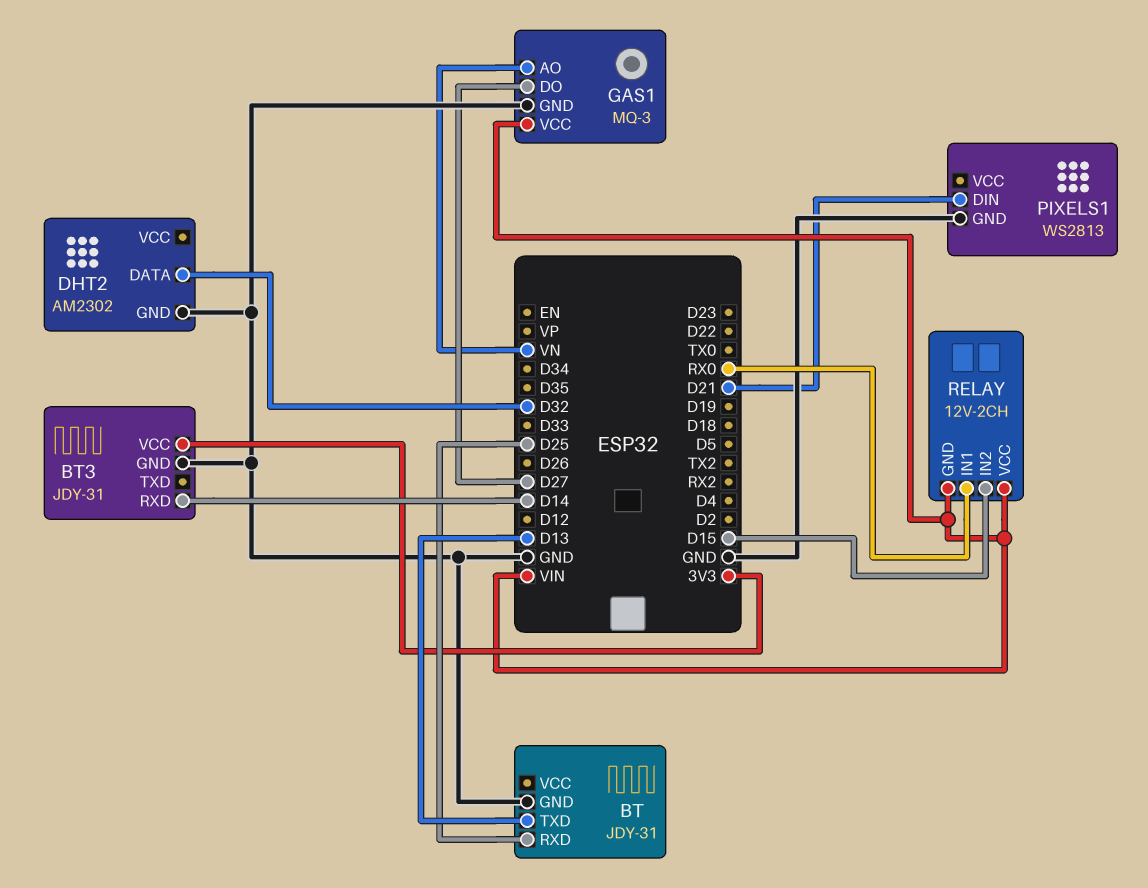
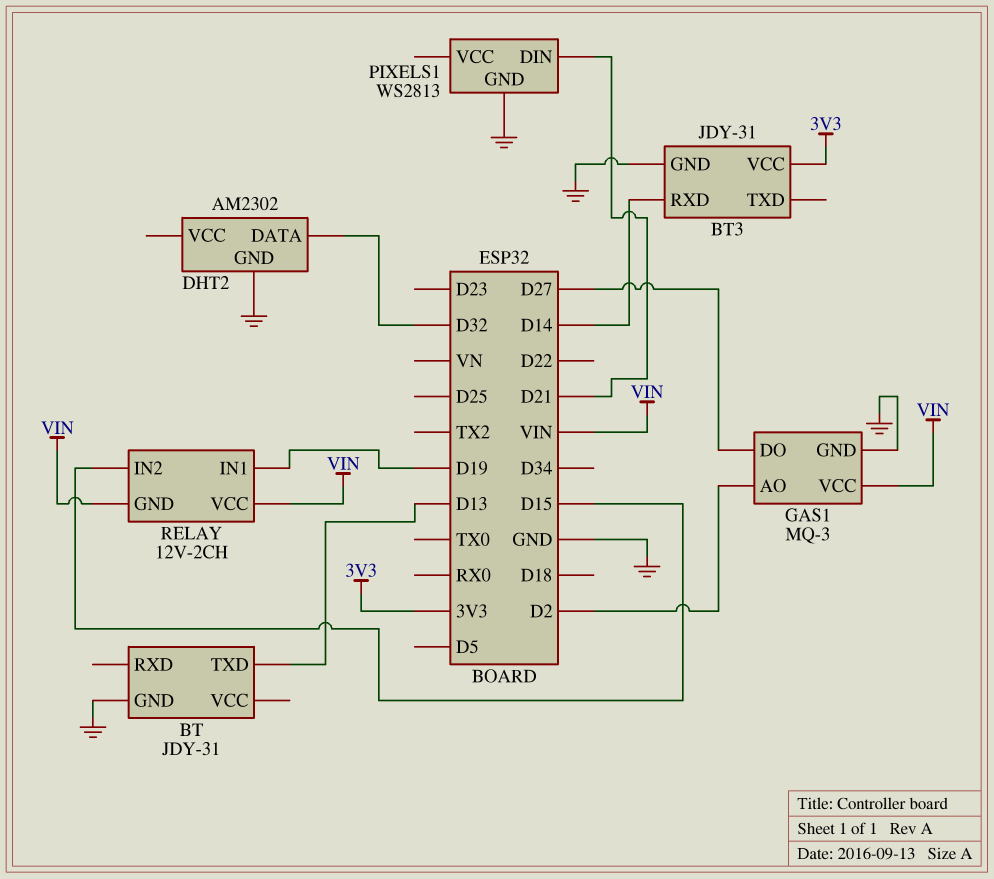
BT pin RXD: D25 -> none
GAS1 pin AO: VN -> D2
RELAY pin IN1: RX0 -> D19

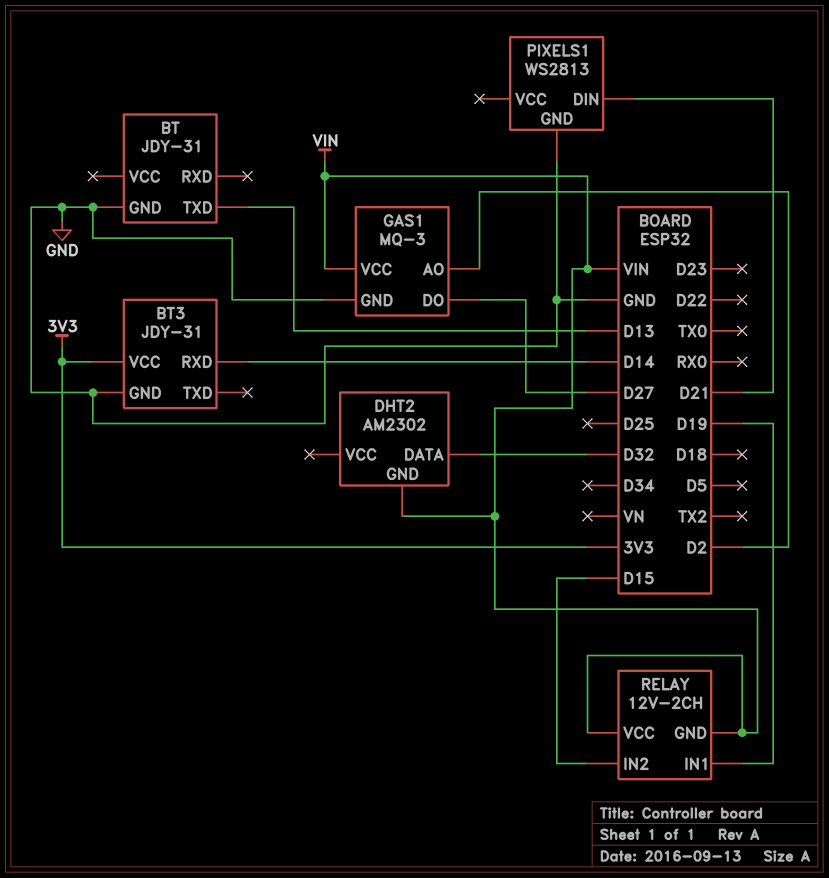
DHT2 pin GND: GND -> VIN

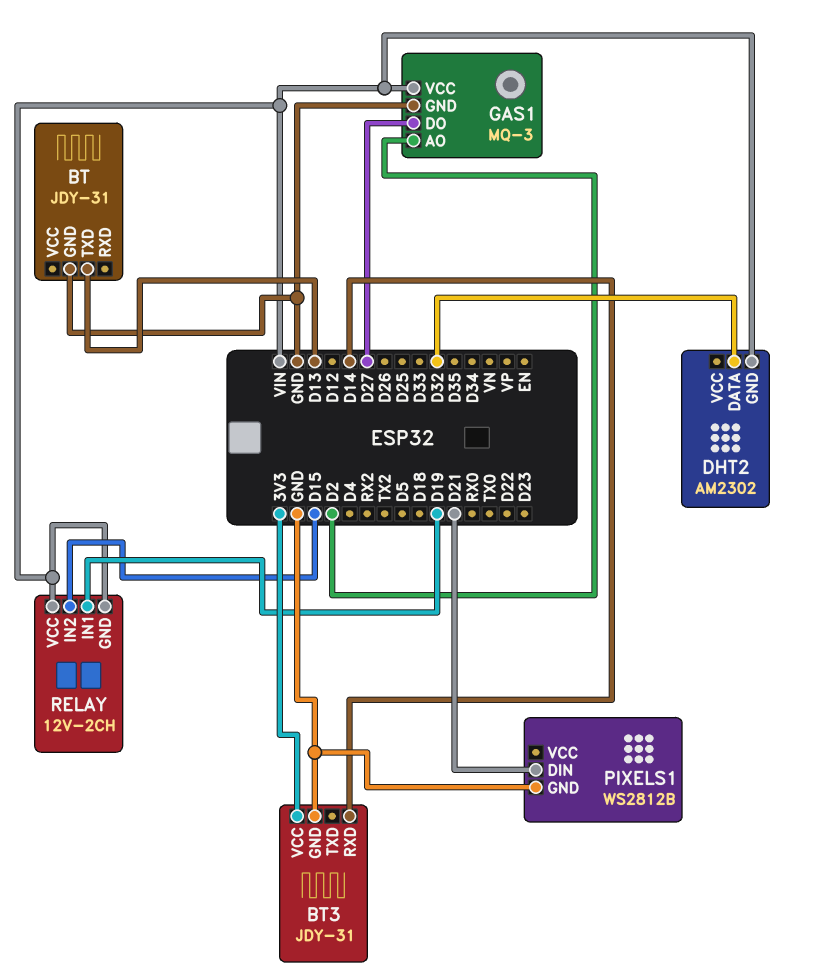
PIXELS1: WS2813 -> WS2812B

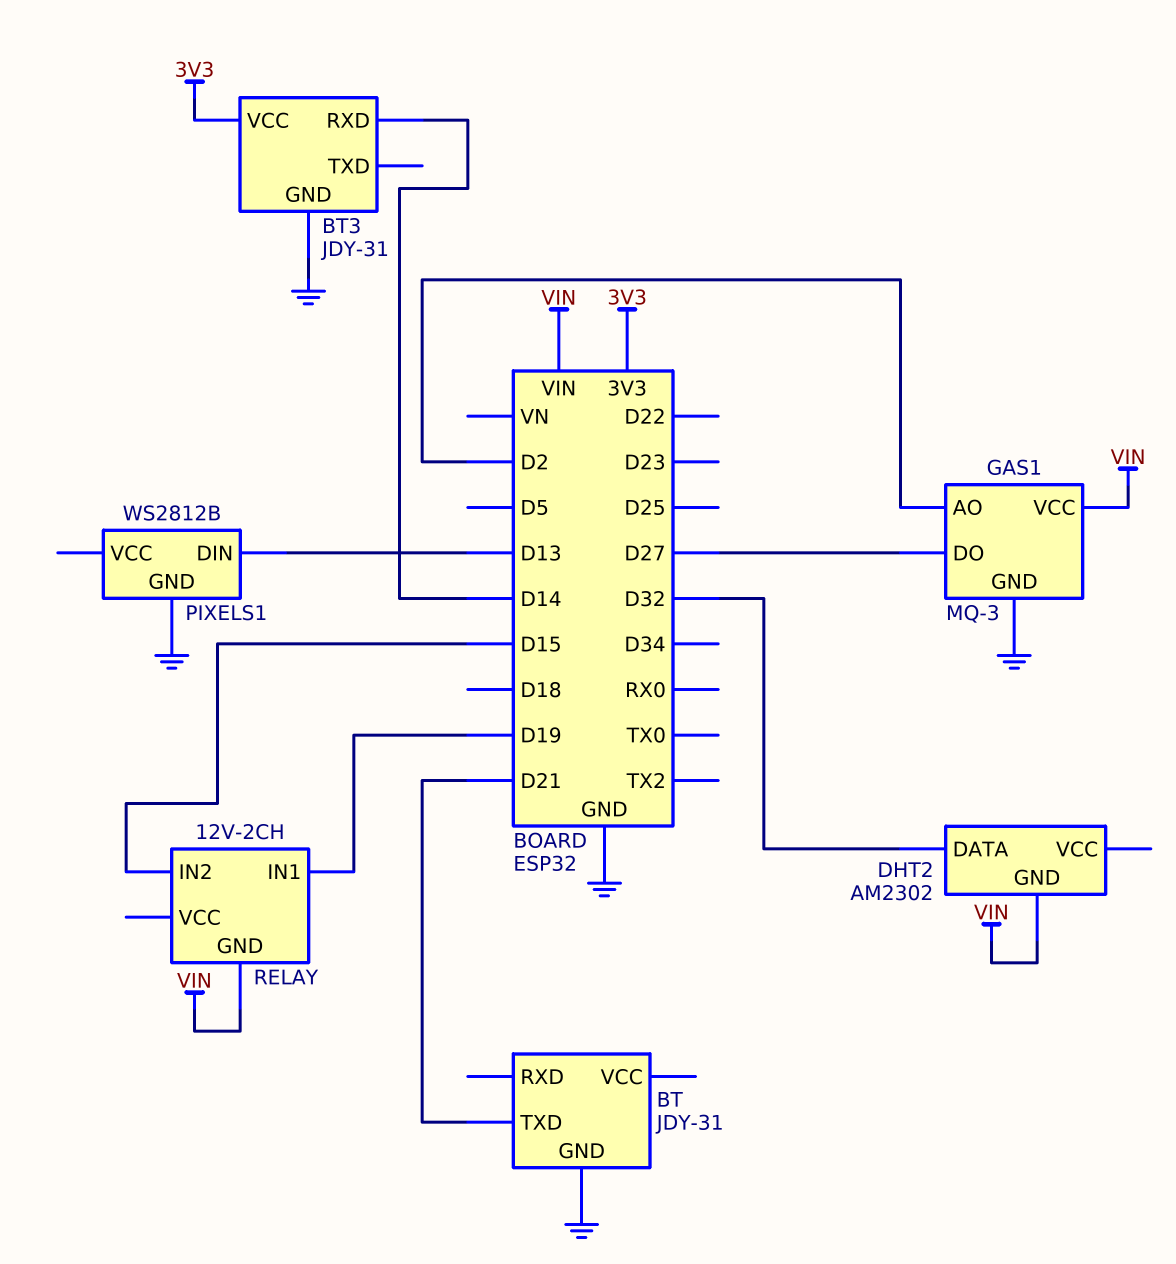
BT pin TXD: D13 -> D21
PIXELS1 pin DIN: D21 -> D13
RELAY pin VCC: VIN -> none

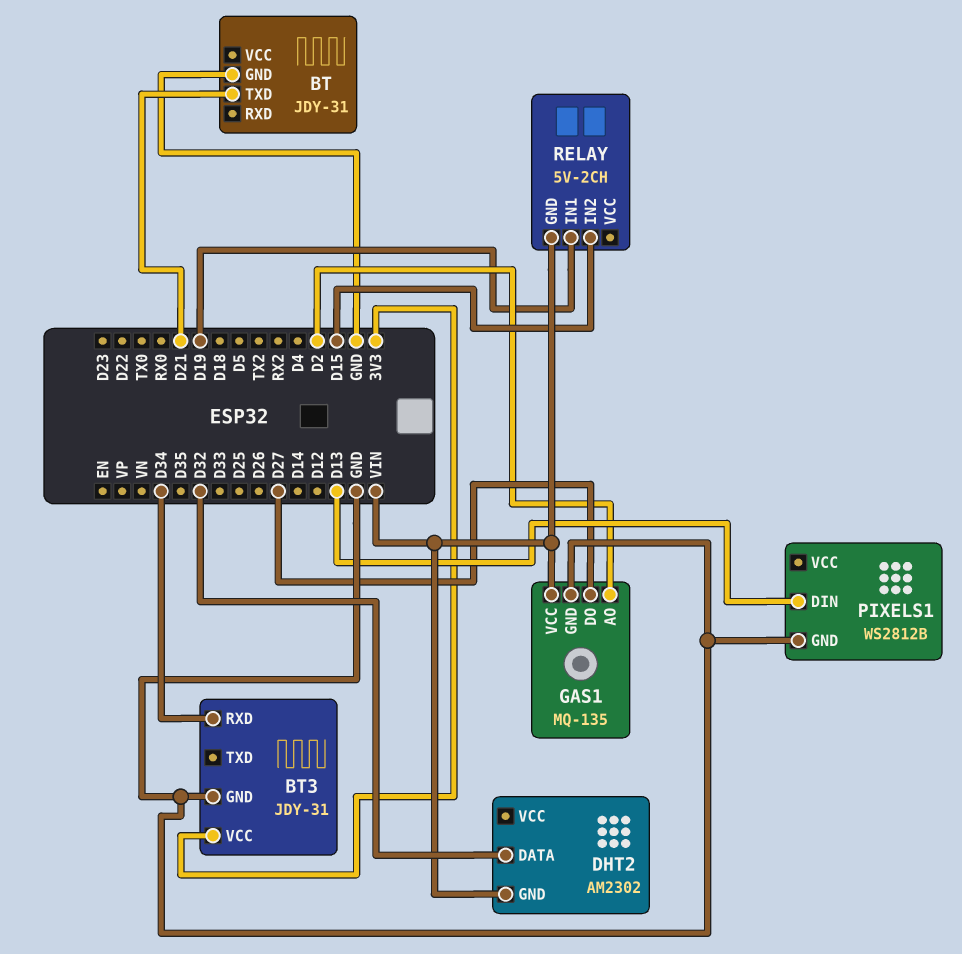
BT3 pin RXD: D14 -> D34
GAS1: MQ-3 -> MQ-135
RELAY: 12V-2CH -> 5V-2CH

